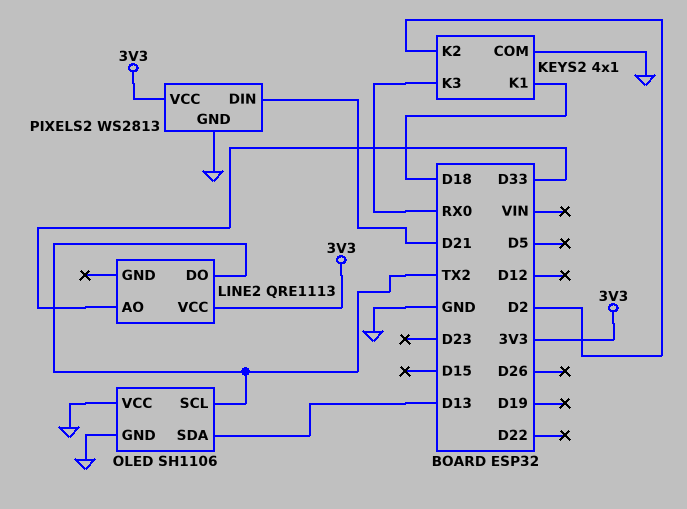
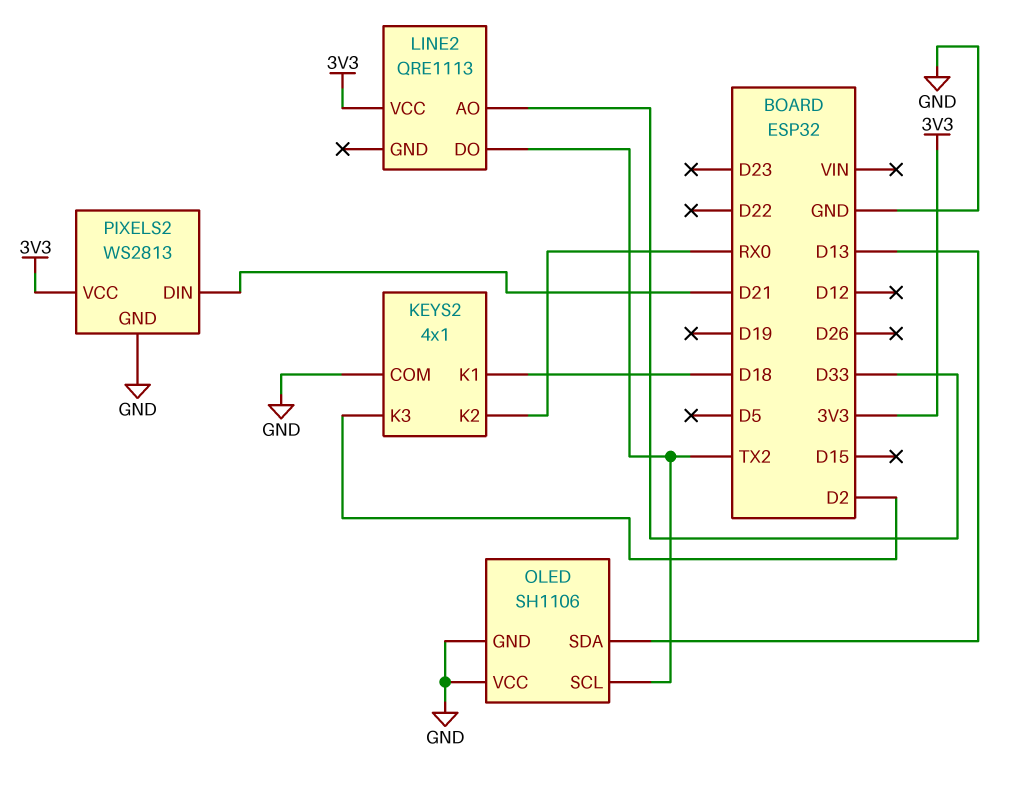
KEYS2 pin K2: D2 -> RX0
KEYS2 pin K3: RX0 -> D2

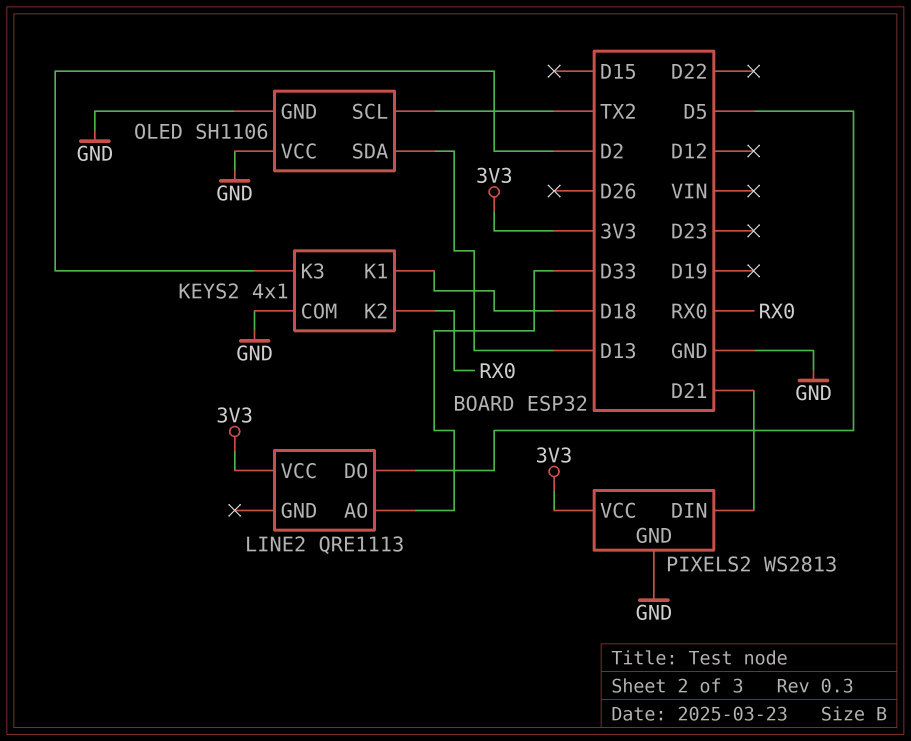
LINE2 pin DO: TX2 -> D5

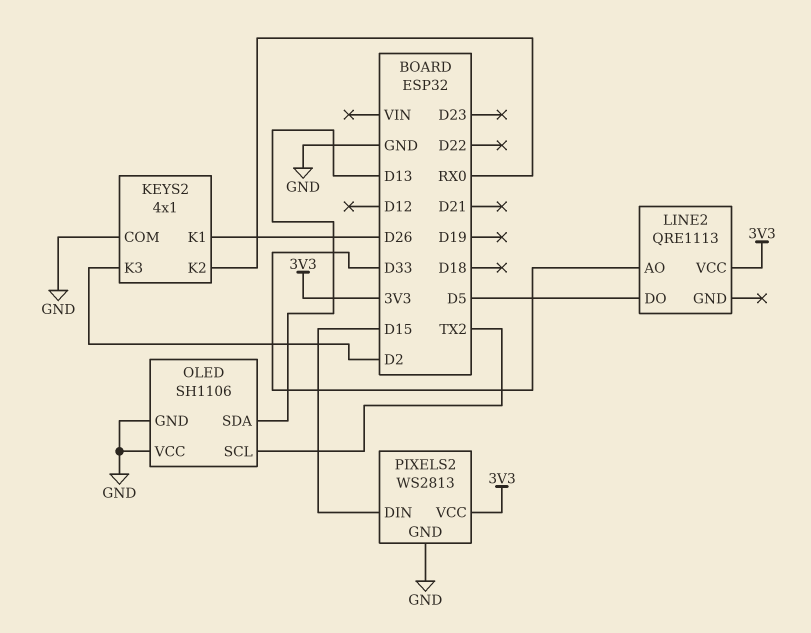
KEYS2 pin K1: D18 -> D26
PIXELS2 pin DIN: D21 -> D15

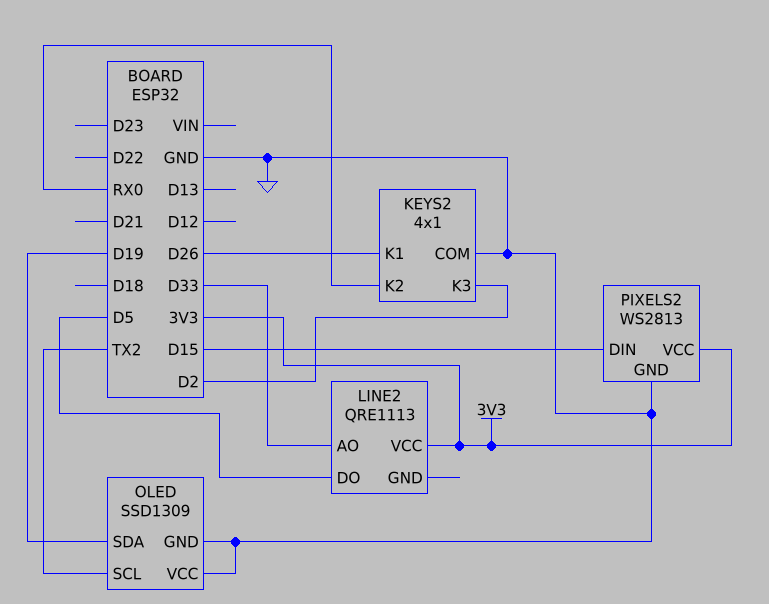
OLED: SH1106 -> SSD1309
OLED pin SDA: D13 -> D19

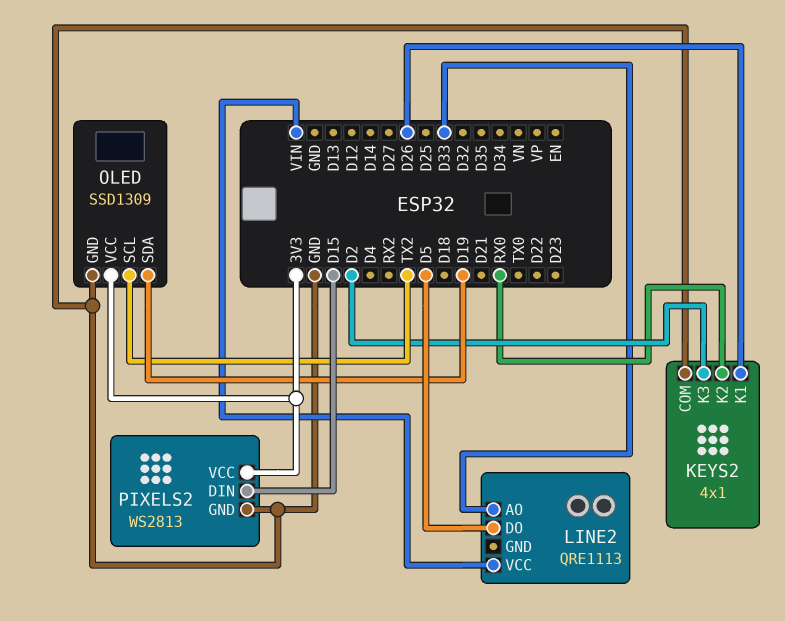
LINE2 pin VCC: 3V3 -> VIN
OLED pin VCC: GND -> 3V3

